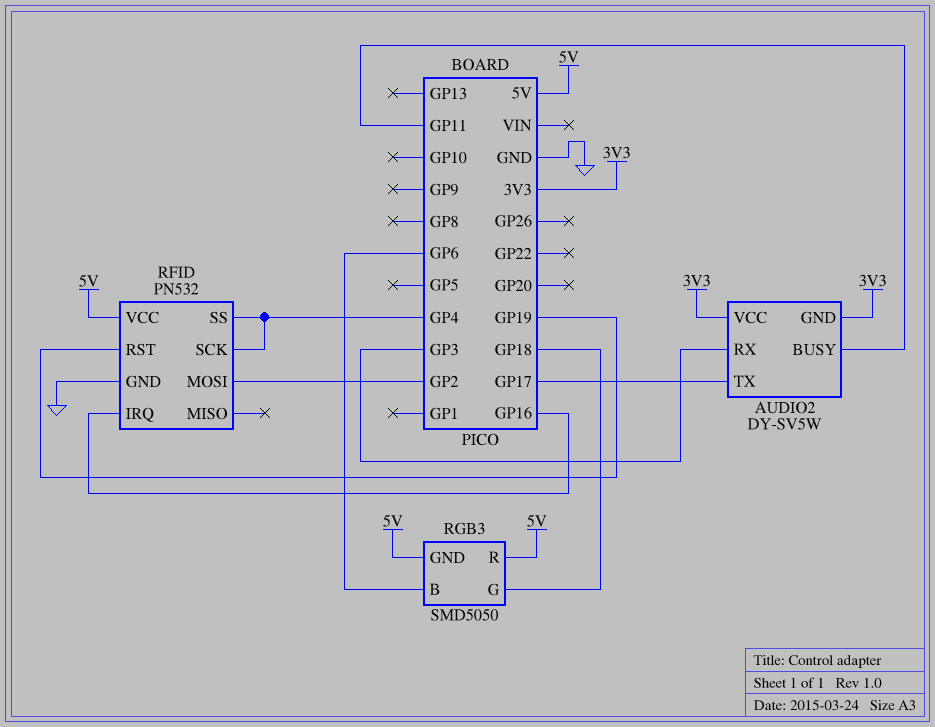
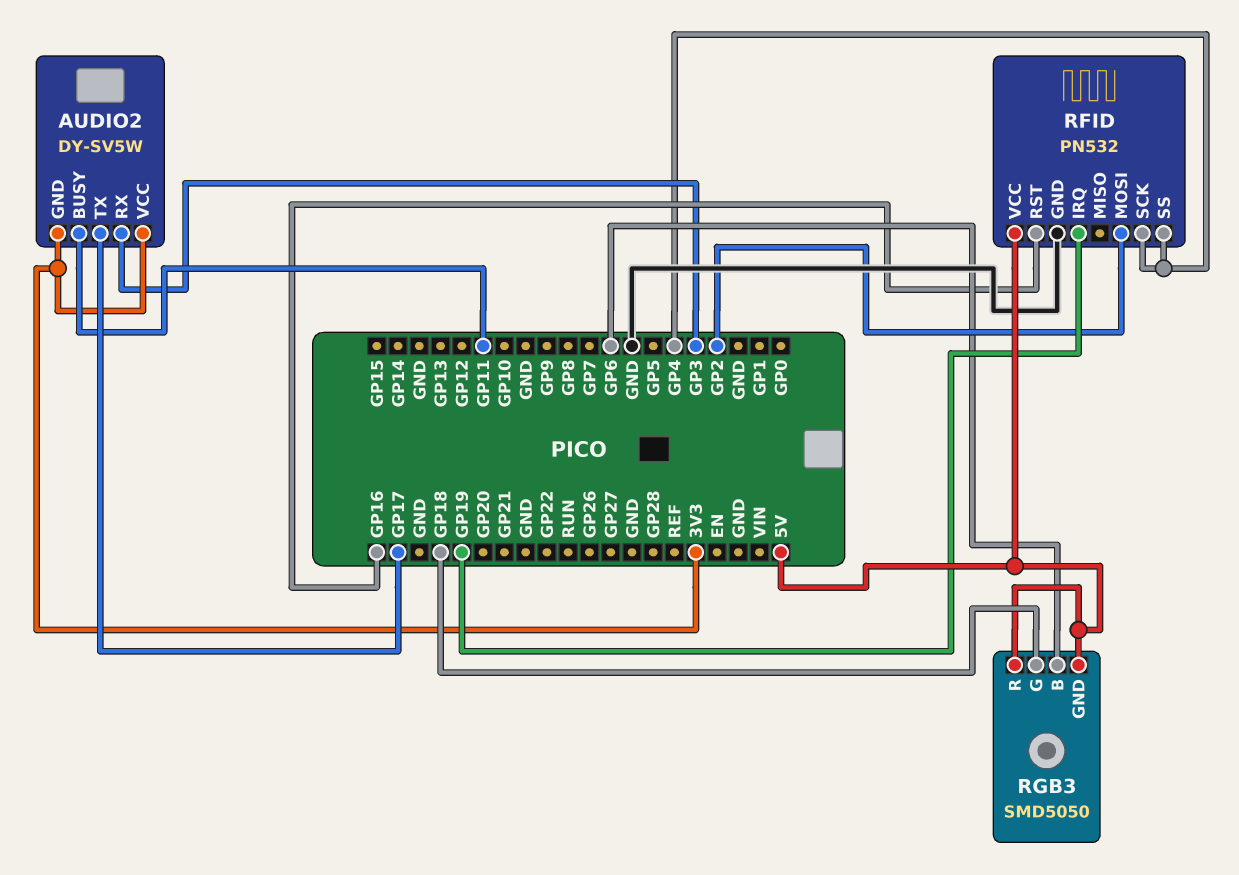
RFID pin IRQ: GP16 -> GP19
RFID pin RST: GP19 -> GP16

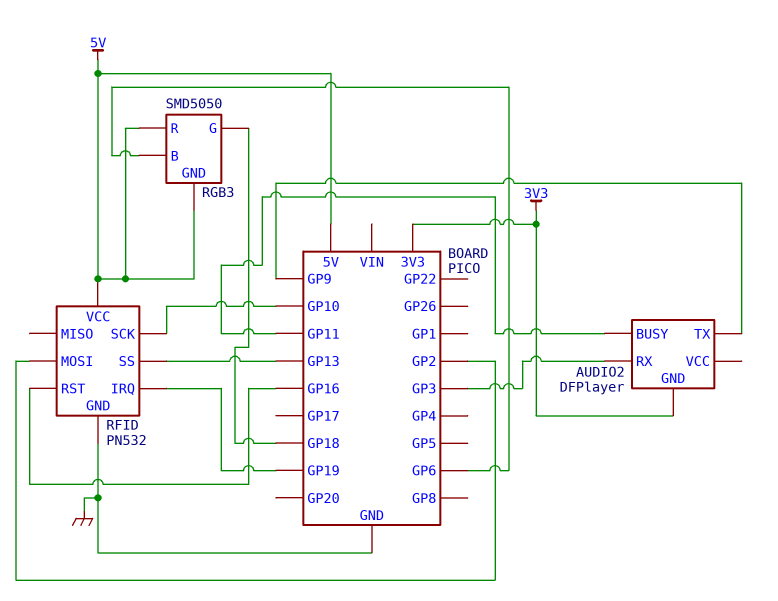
AUDIO2: DY-SV5W -> DFPlayer
AUDIO2 pin TX: GP17 -> GP9
AUDIO2 pin VCC: 3V3 -> none
RFID pin SCK: GP4 -> GP10
RFID pin SS: GP4 -> GP13

